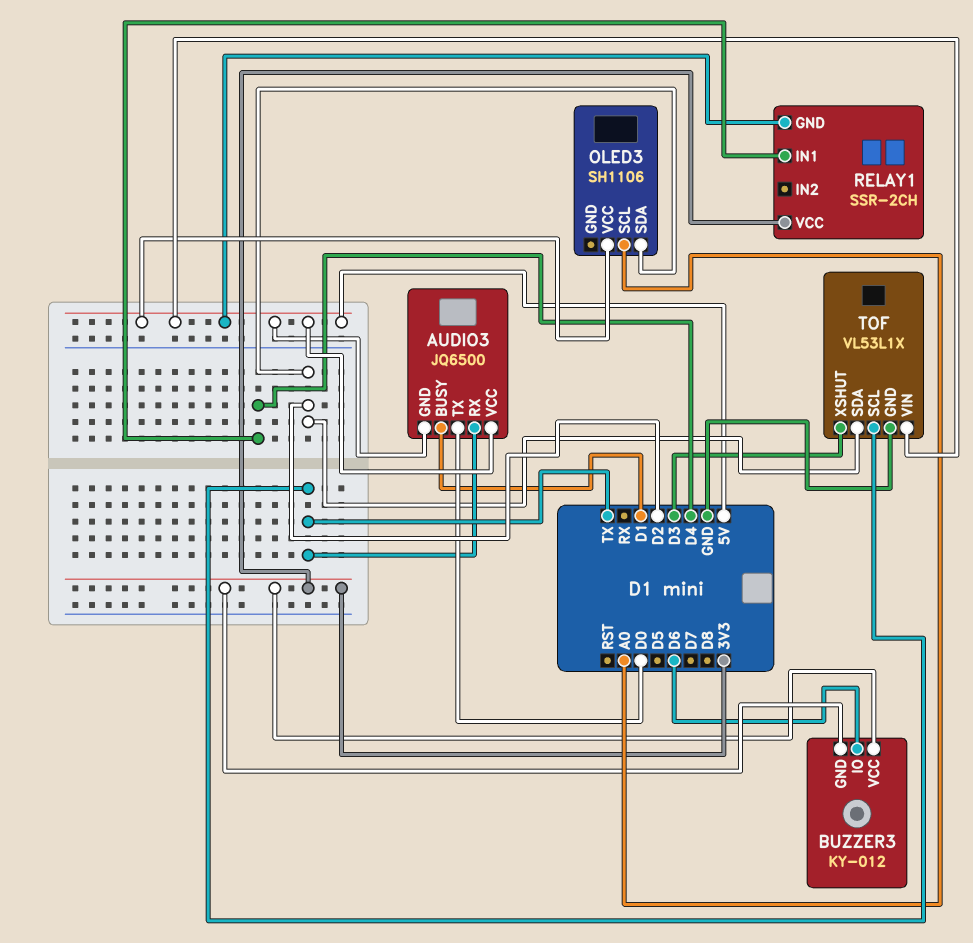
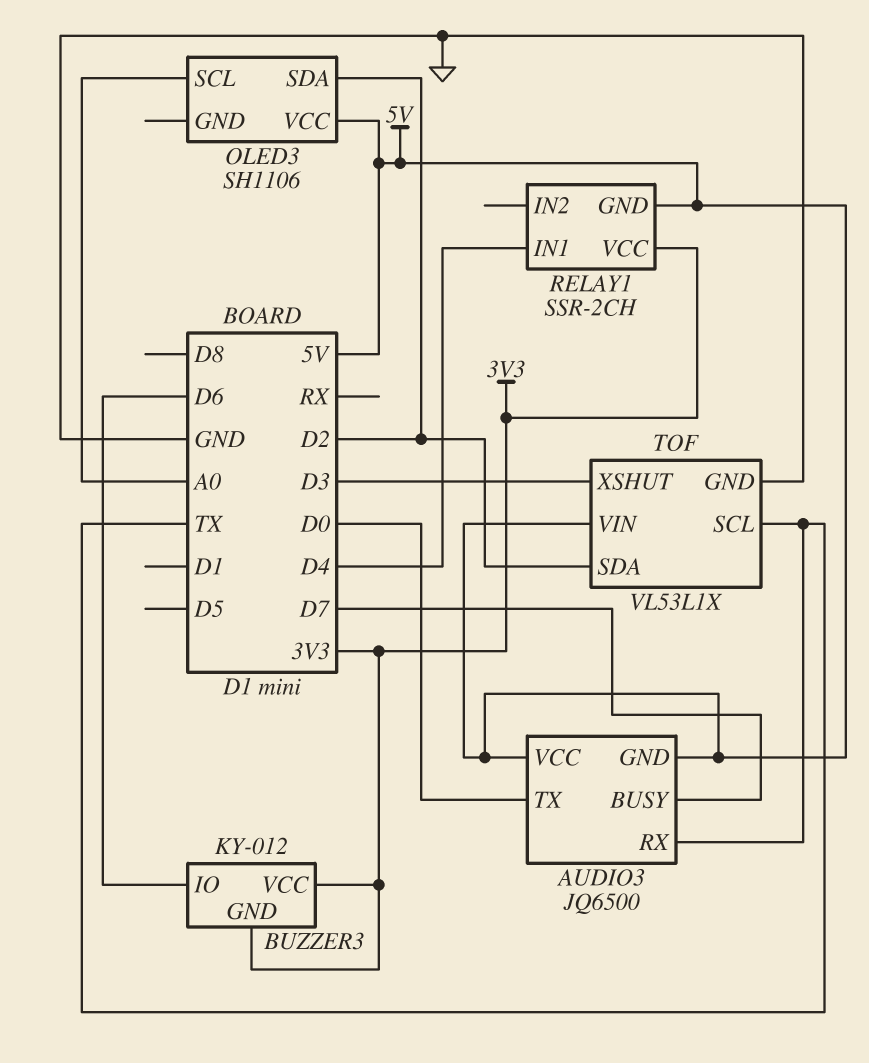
AUDIO3 pin BUSY: D1 -> D7

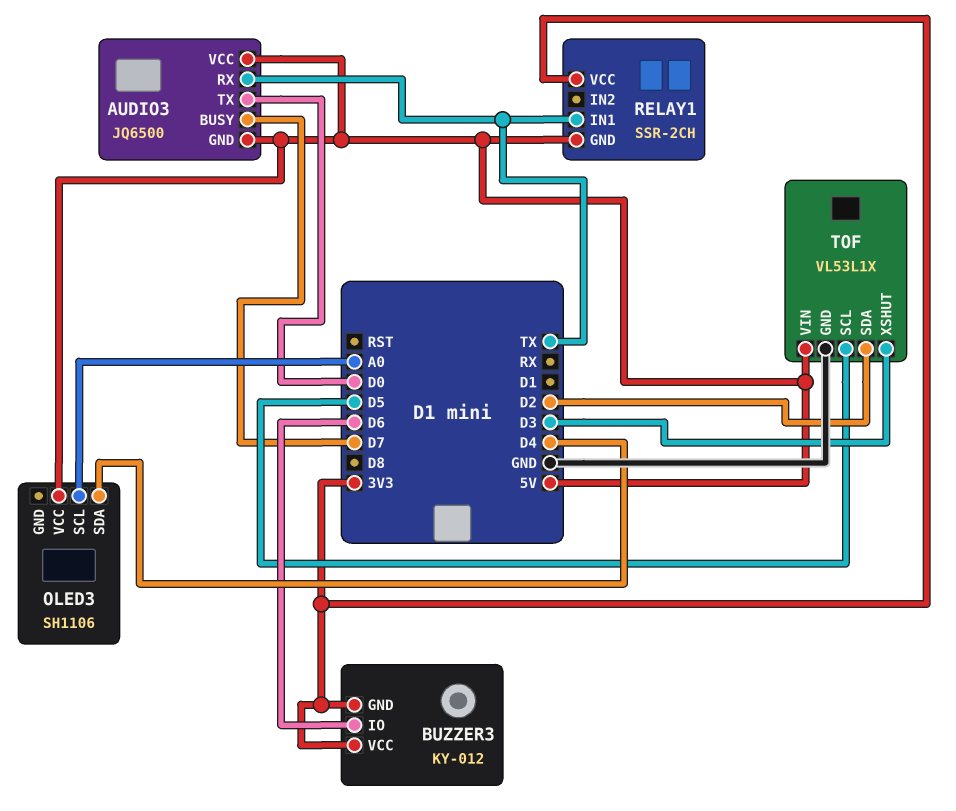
OLED3 pin SDA: D2 -> D4
RELAY1 pin IN1: D4 -> TX
TOF pin SCL: TX -> D5

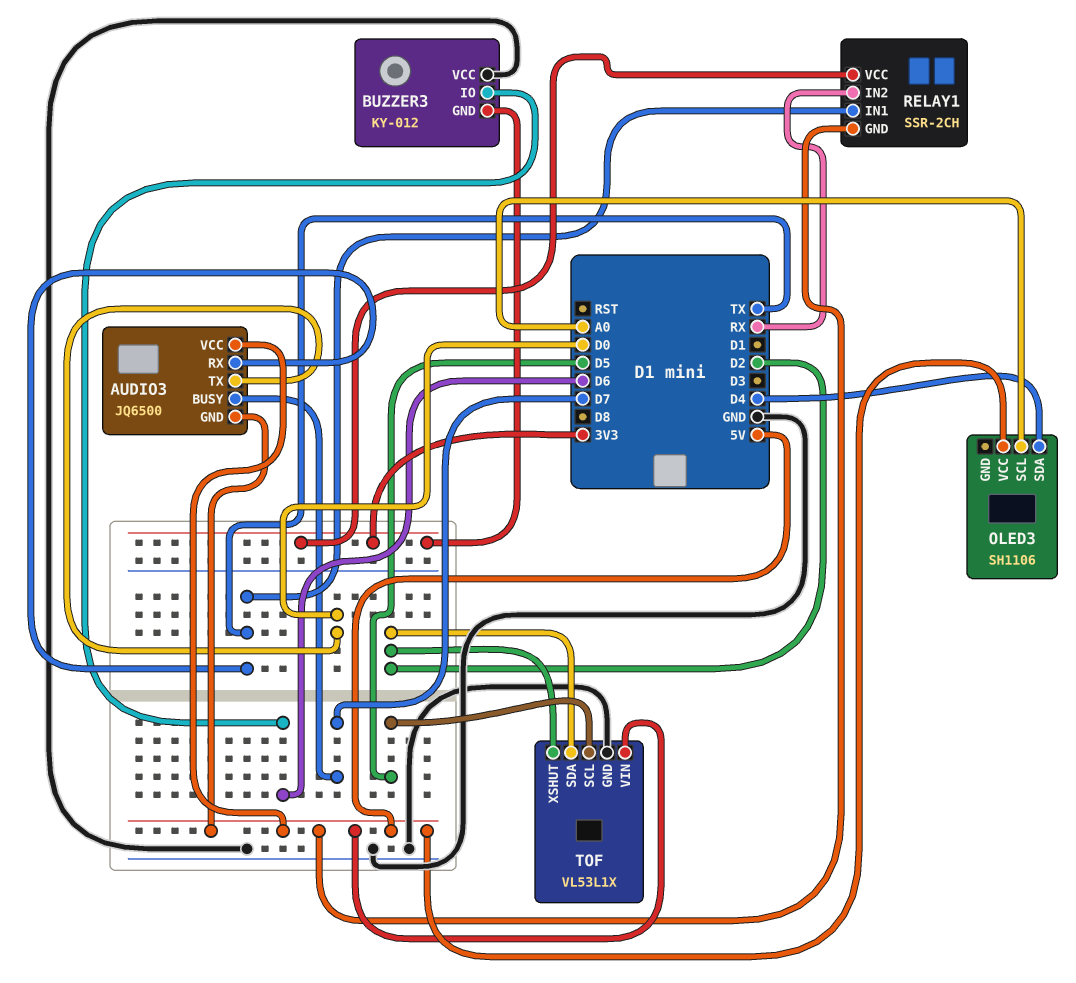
BUZZER3 pin VCC: 3V3 -> GND
RELAY1 pin IN2: none -> RX
TOF pin XSHUT: D3 -> D2

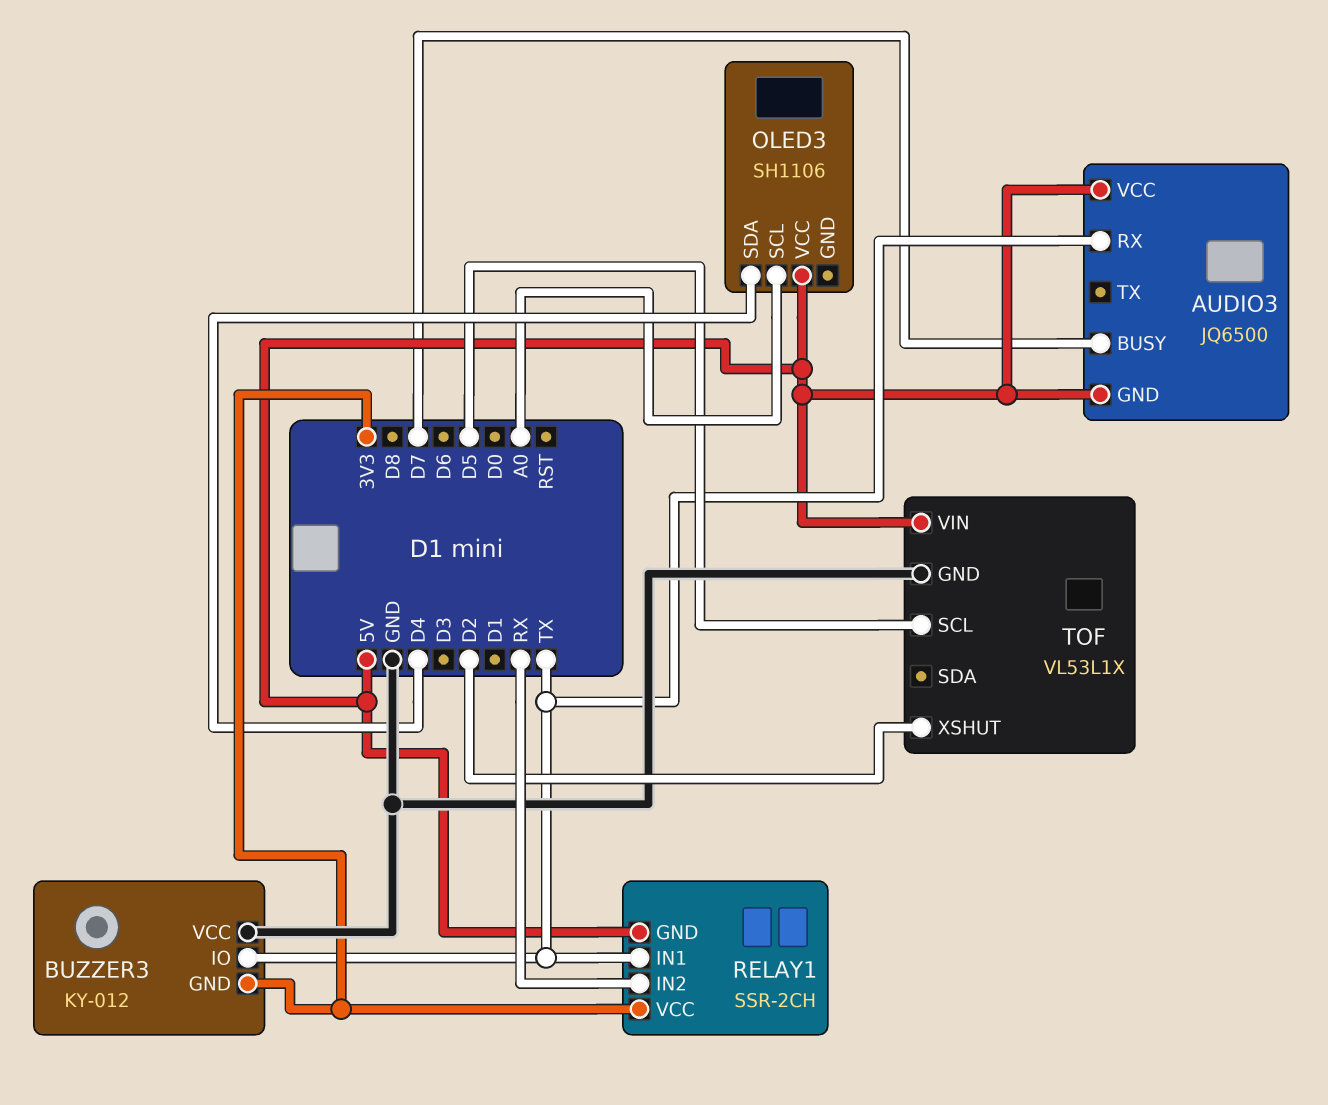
AUDIO3 pin TX: D0 -> none
BUZZER3 pin IO: D6 -> TX
TOF pin SDA: D2 -> none

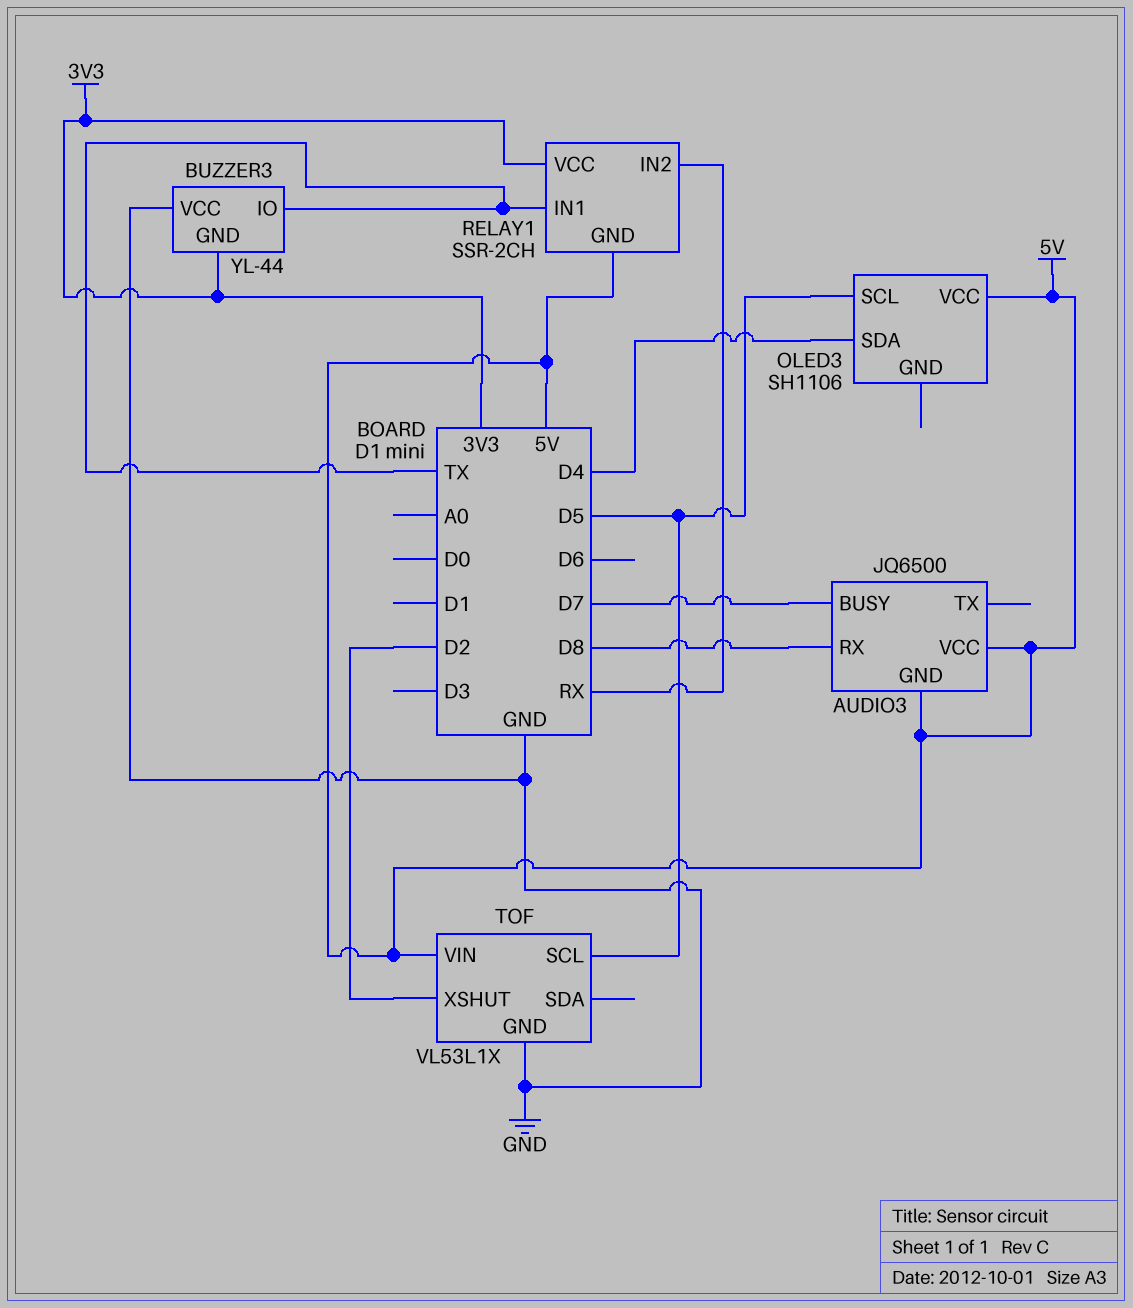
AUDIO3 pin RX: TX -> D8
BUZZER3: KY-012 -> YL-44
OLED3 pin SCL: A0 -> D5

